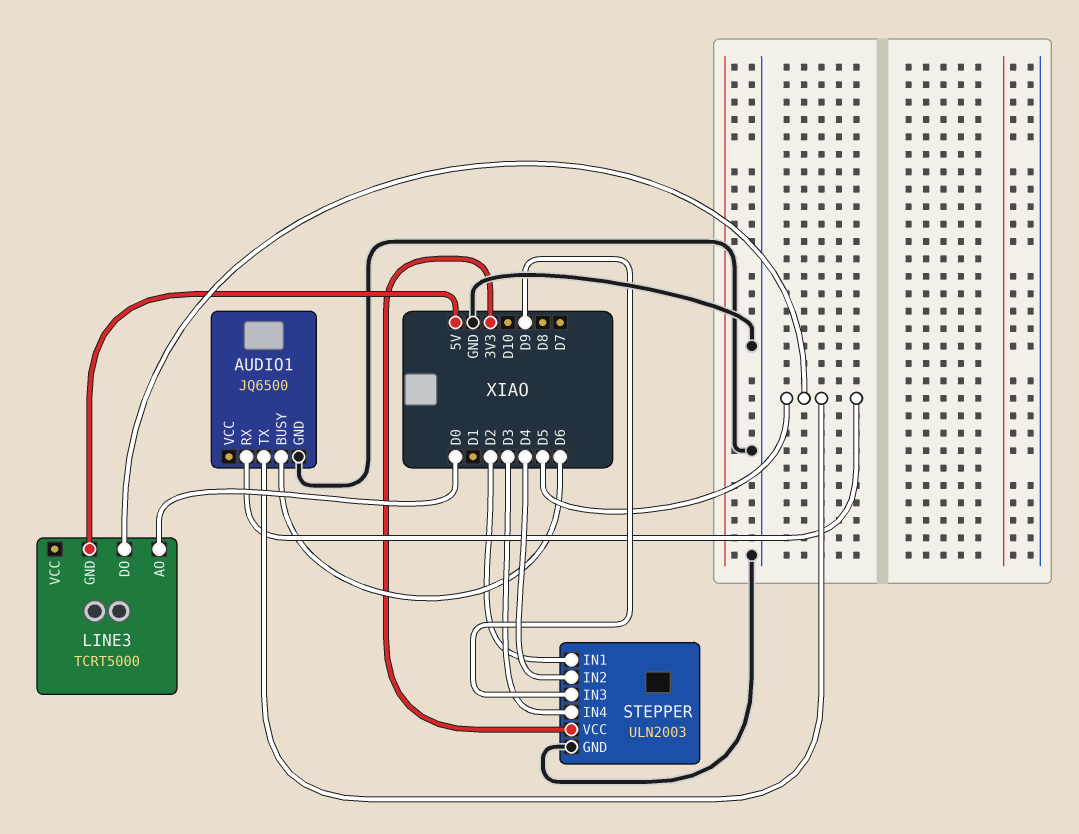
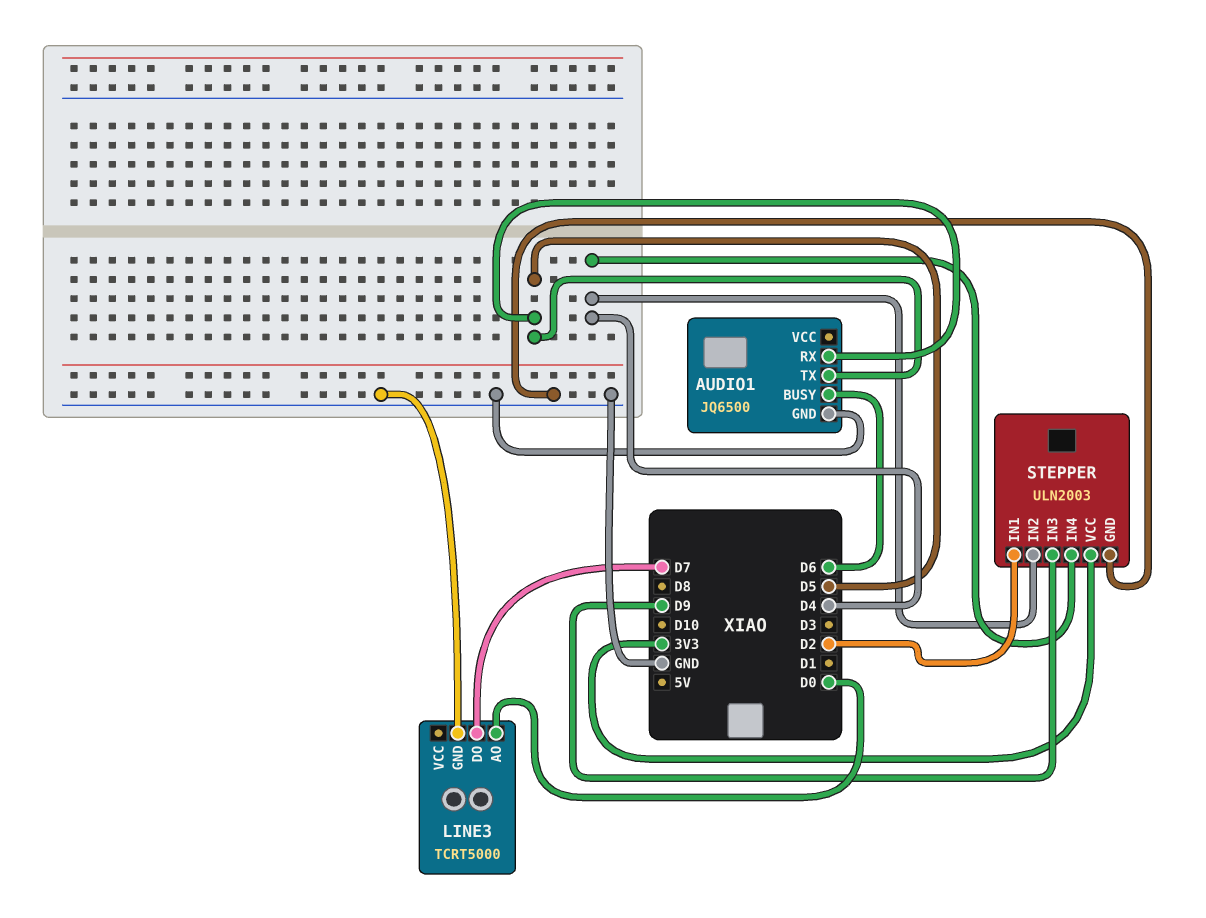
LINE3 pin DO: D5 -> D7
LINE3 pin GND: 5V -> GND
STEPPER pin IN4: D3 -> D4

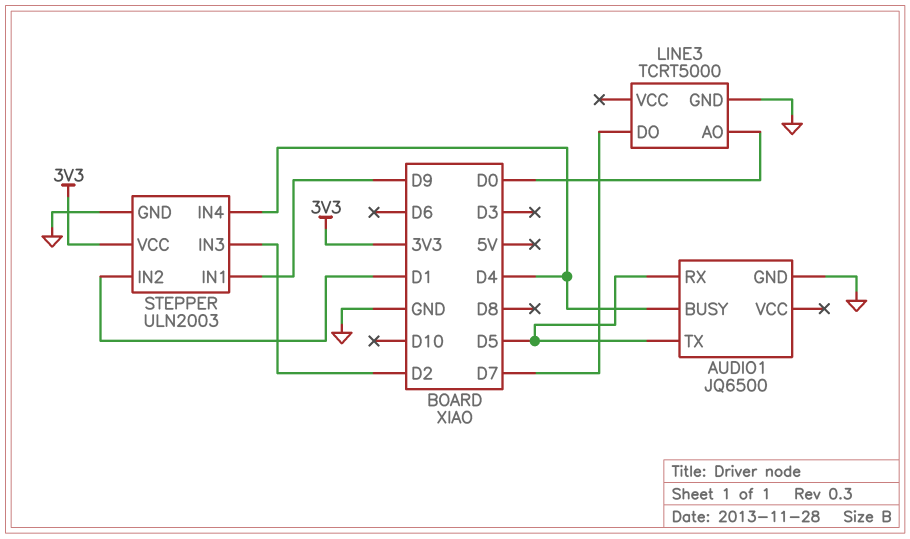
AUDIO1 pin BUSY: D6 -> D4
STEPPER pin IN1: D2 -> D9
STEPPER pin IN2: D4 -> D1
STEPPER pin IN3: D9 -> D2

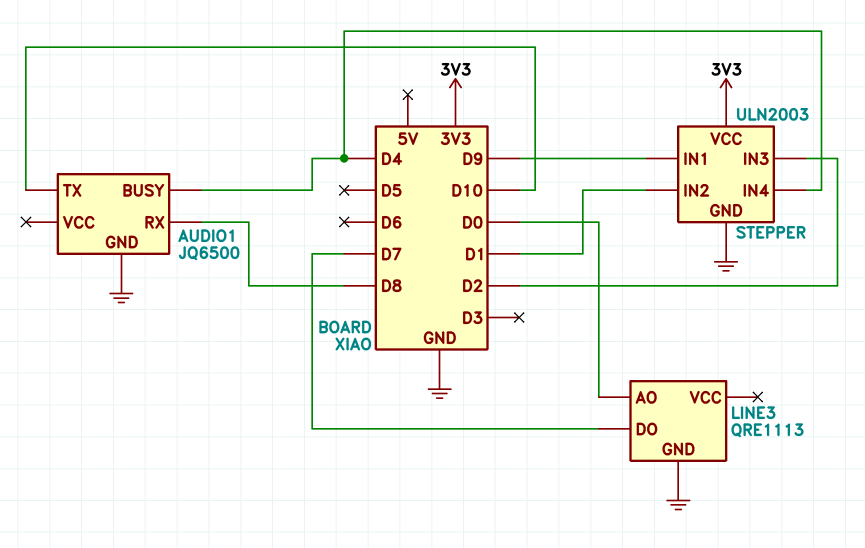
AUDIO1 pin RX: D5 -> D8
AUDIO1 pin TX: D5 -> D10
LINE3: TCRT5000 -> QRE1113

